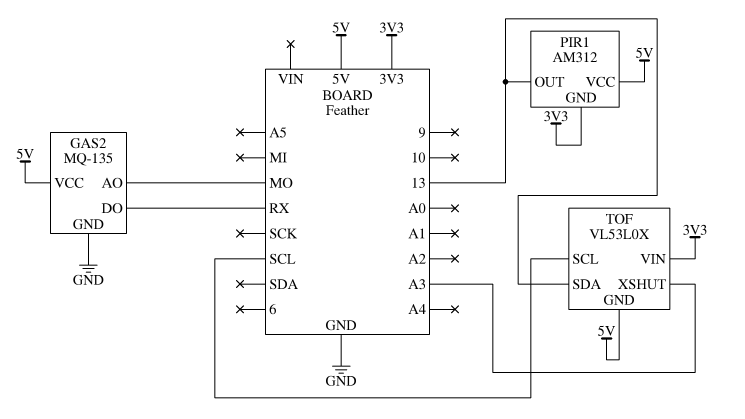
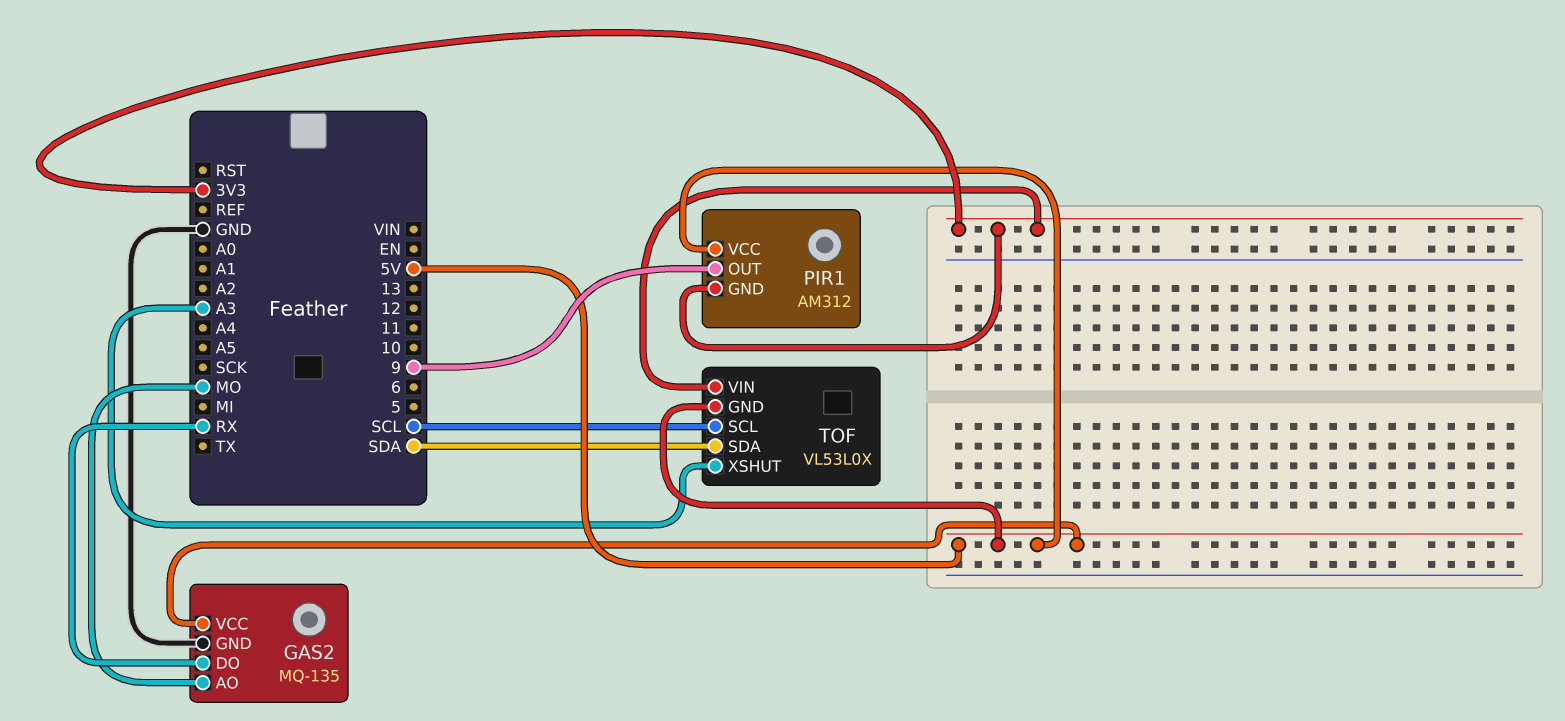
PIR1 pin OUT: 13 -> 9
TOF pin SDA: 13 -> SDA

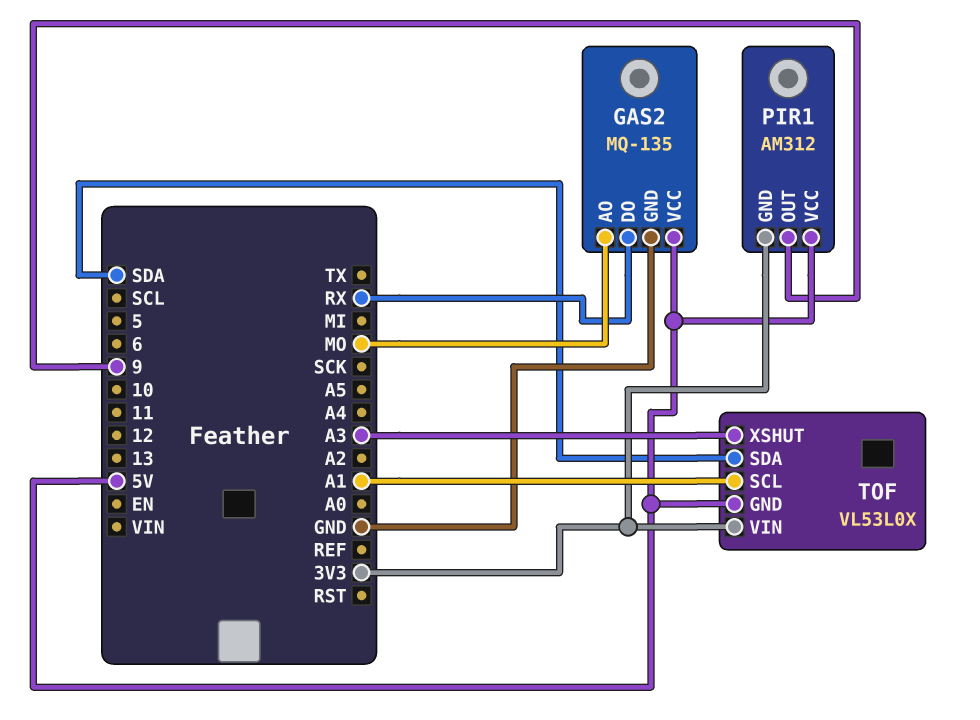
TOF pin SCL: SCL -> A1

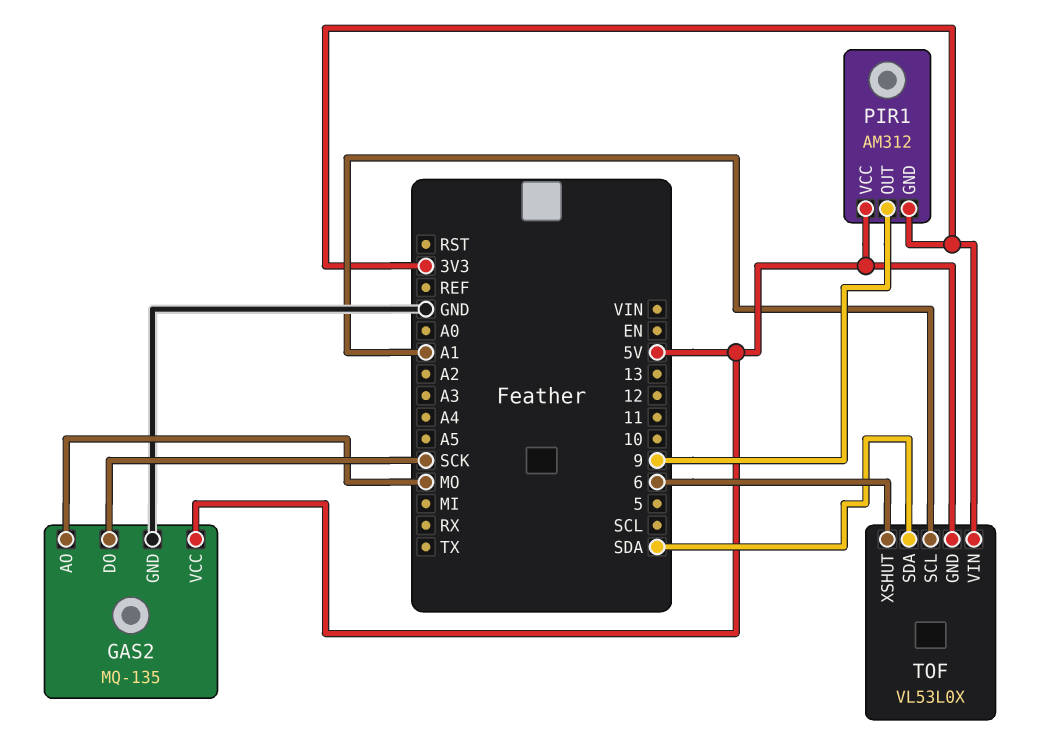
GAS2 pin DO: RX -> SCK
TOF pin XSHUT: A3 -> 6

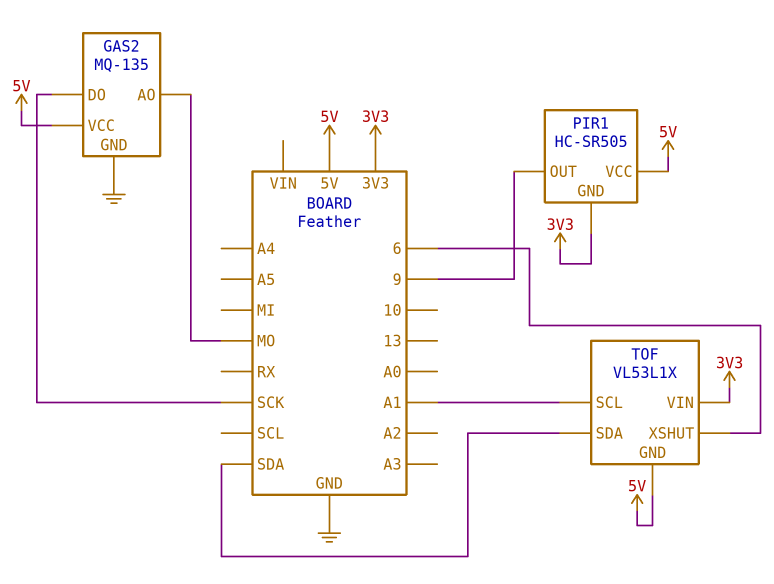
PIR1: AM312 -> HC-SR505
TOF: VL53L0X -> VL53L1X

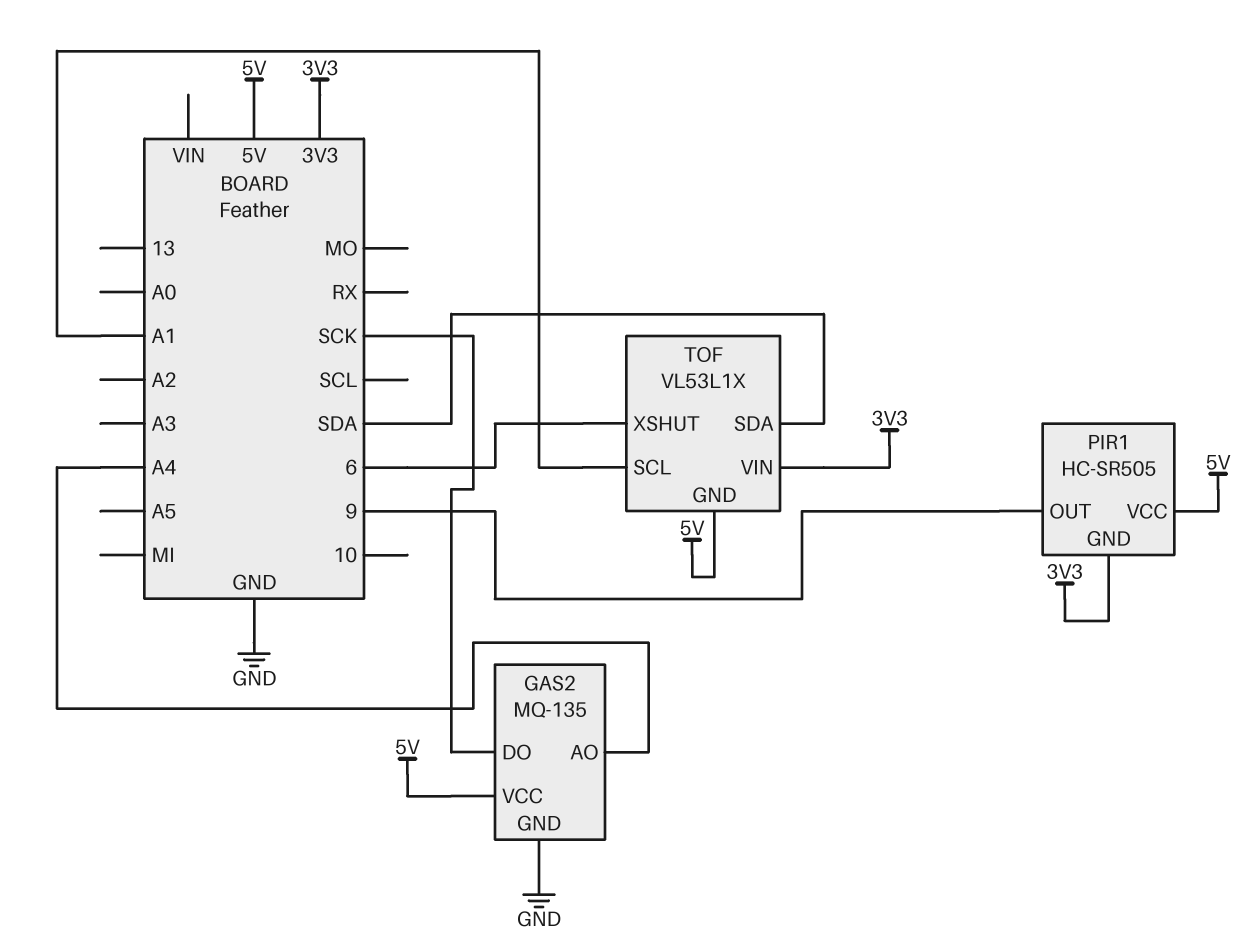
GAS2 pin AO: MO -> A4

